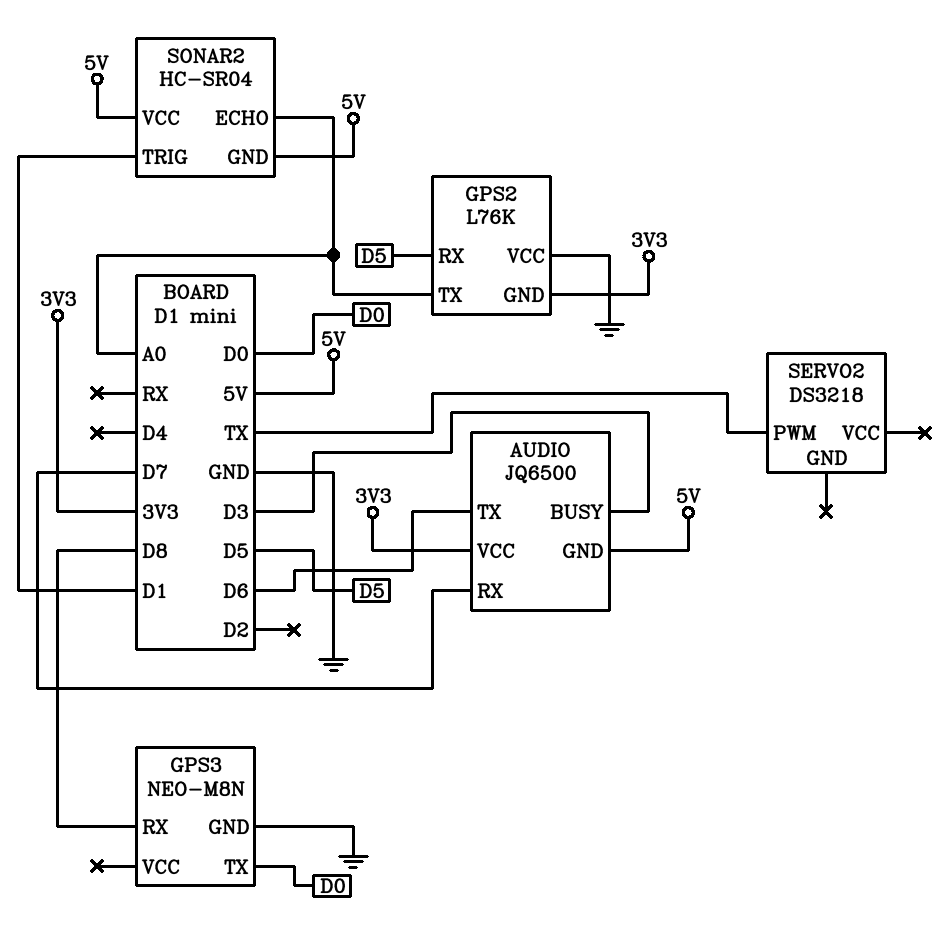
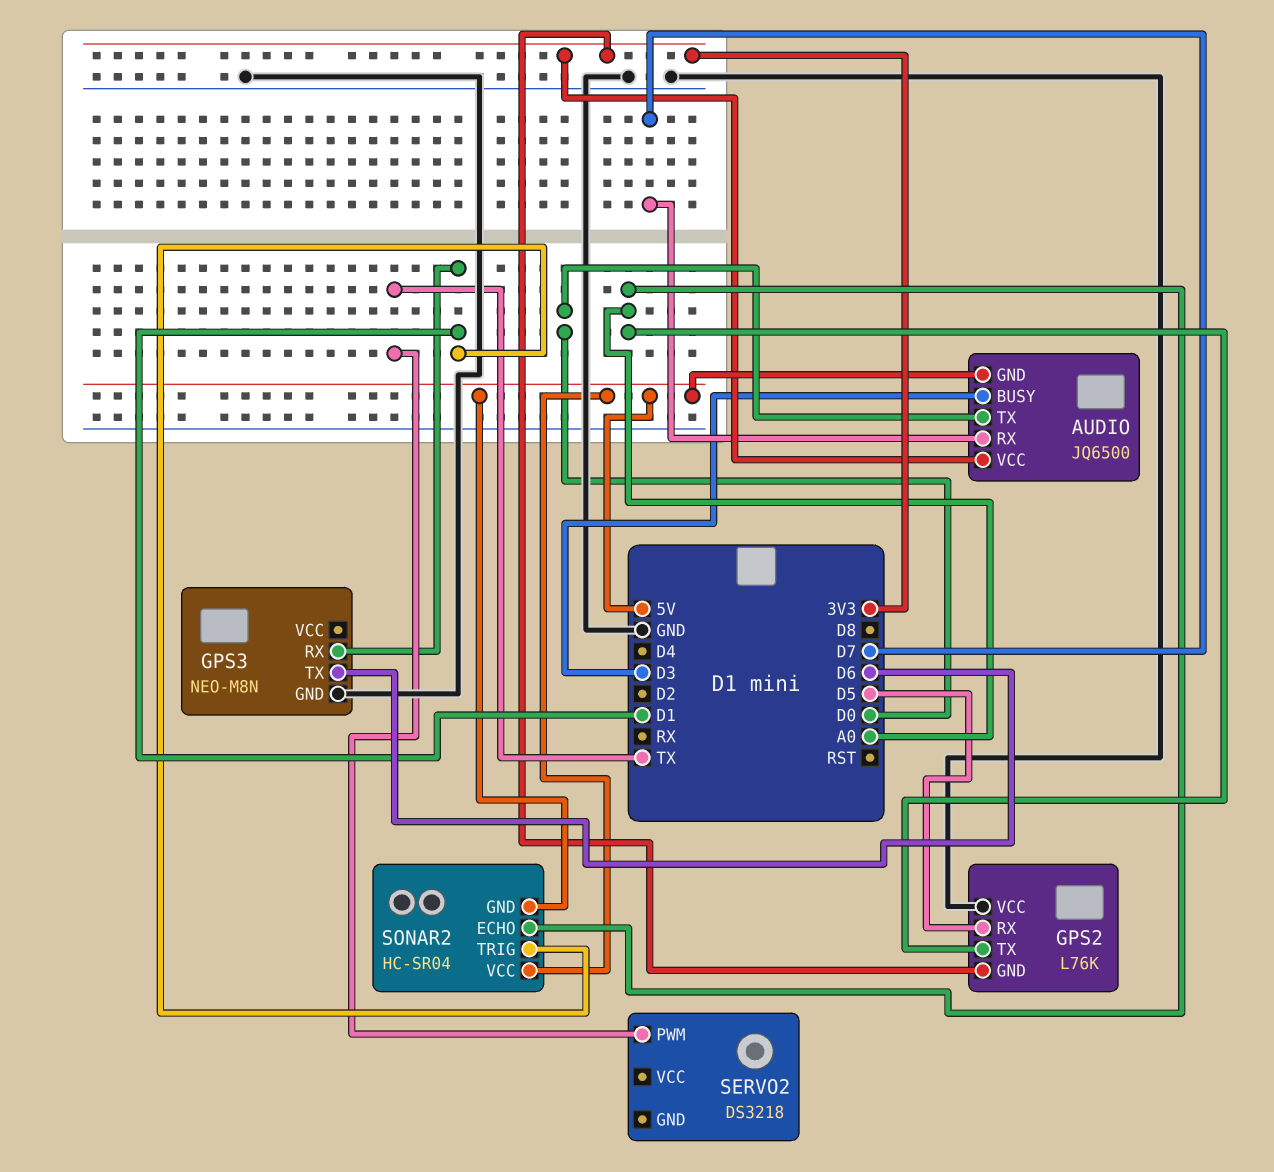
AUDIO pin TX: D6 -> D0
GPS3 pin RX: D8 -> D1
GPS3 pin TX: D0 -> D6

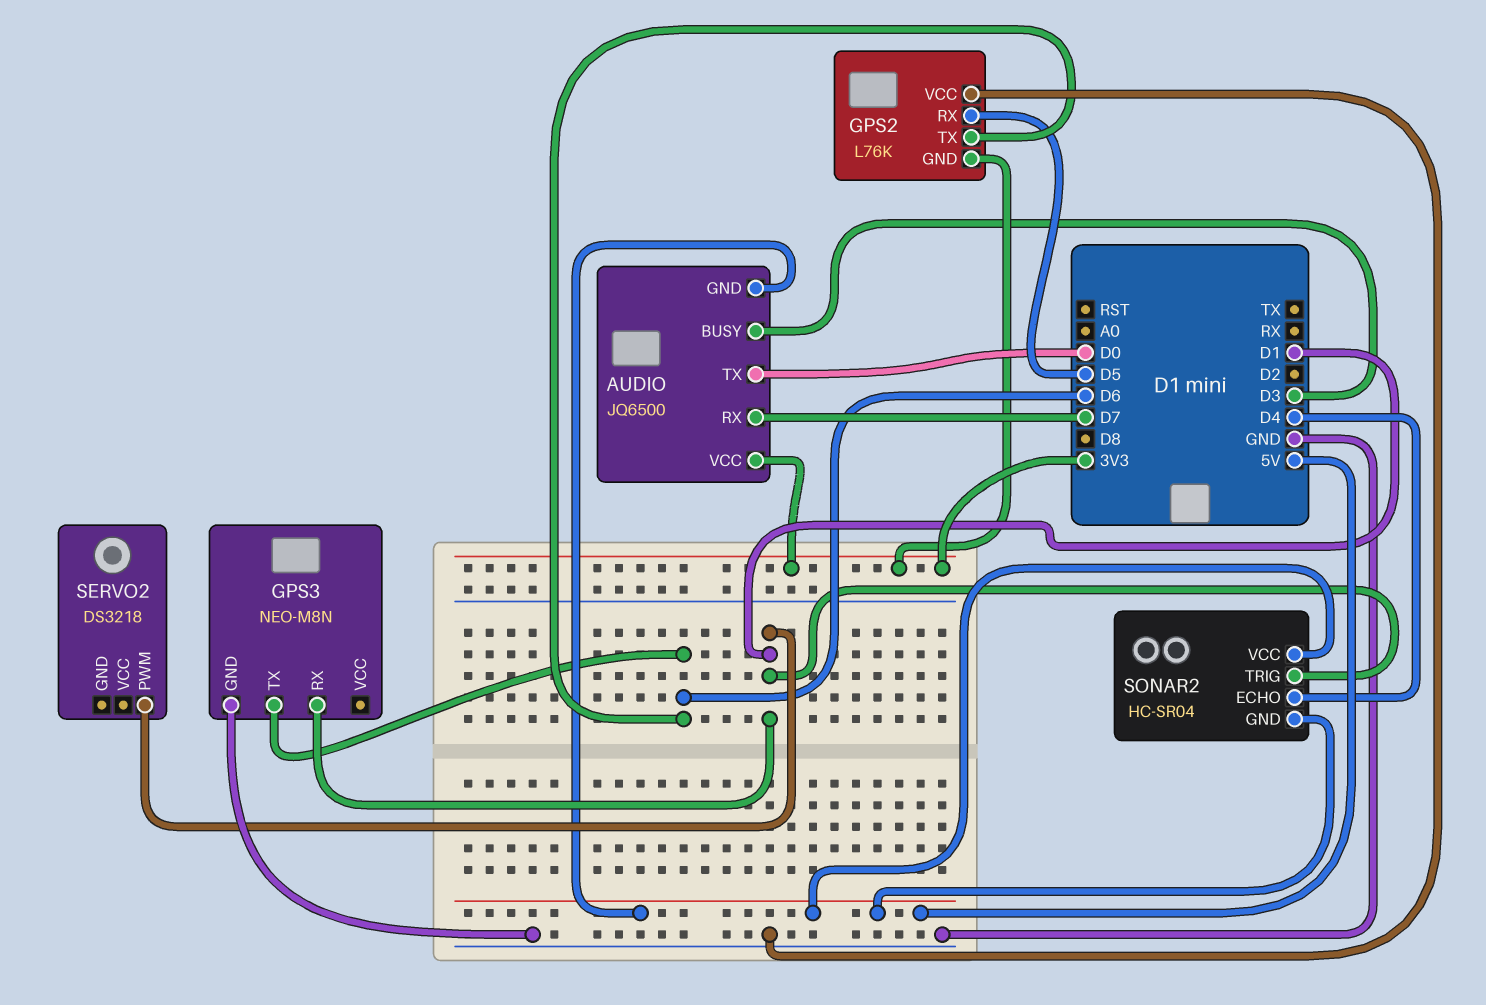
GPS2 pin TX: A0 -> D6
SERVO2 pin PWM: TX -> D1
SONAR2 pin ECHO: A0 -> D4

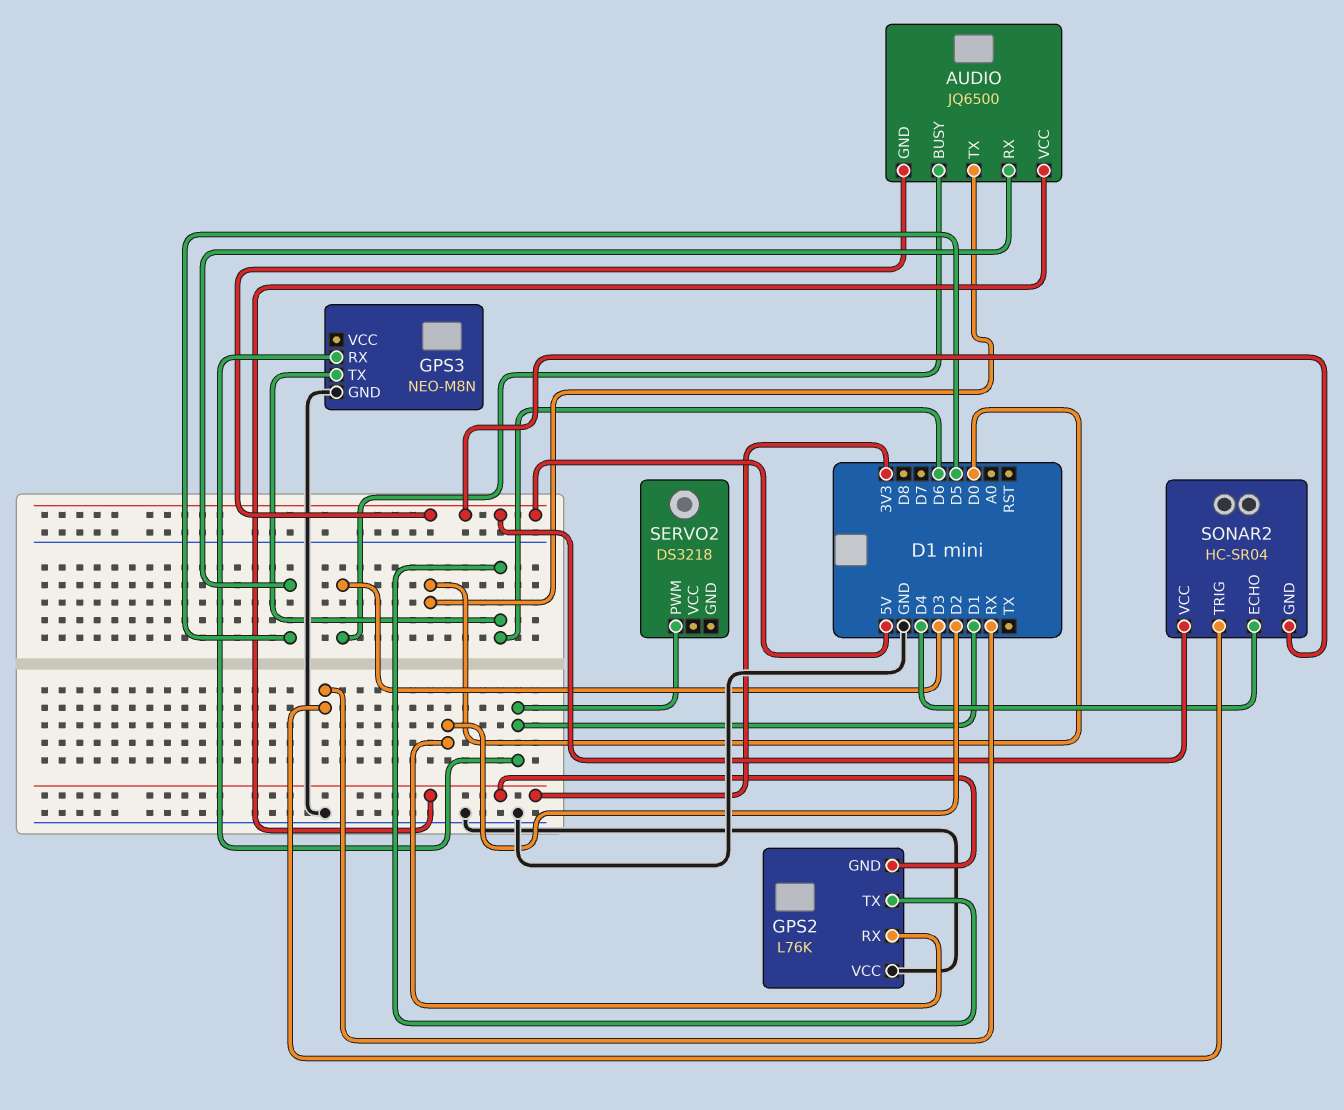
AUDIO pin RX: D7 -> D5
GPS2 pin RX: D5 -> D2
SONAR2 pin TRIG: D1 -> RX

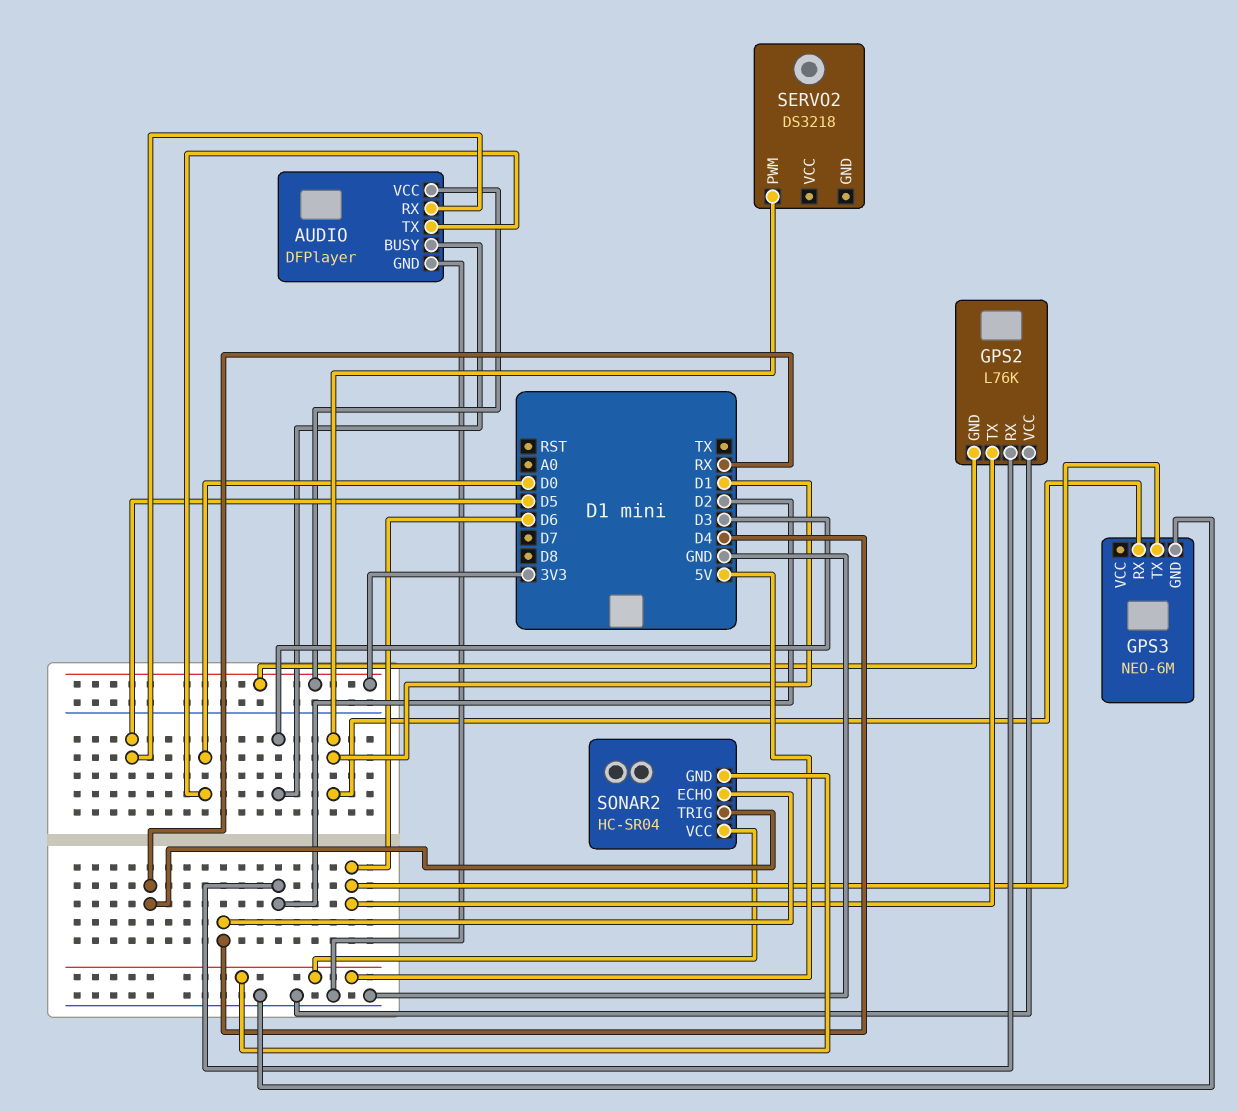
AUDIO: JQ6500 -> DFPlayer
AUDIO pin GND: 5V -> GND
GPS3: NEO-M8N -> NEO-6M

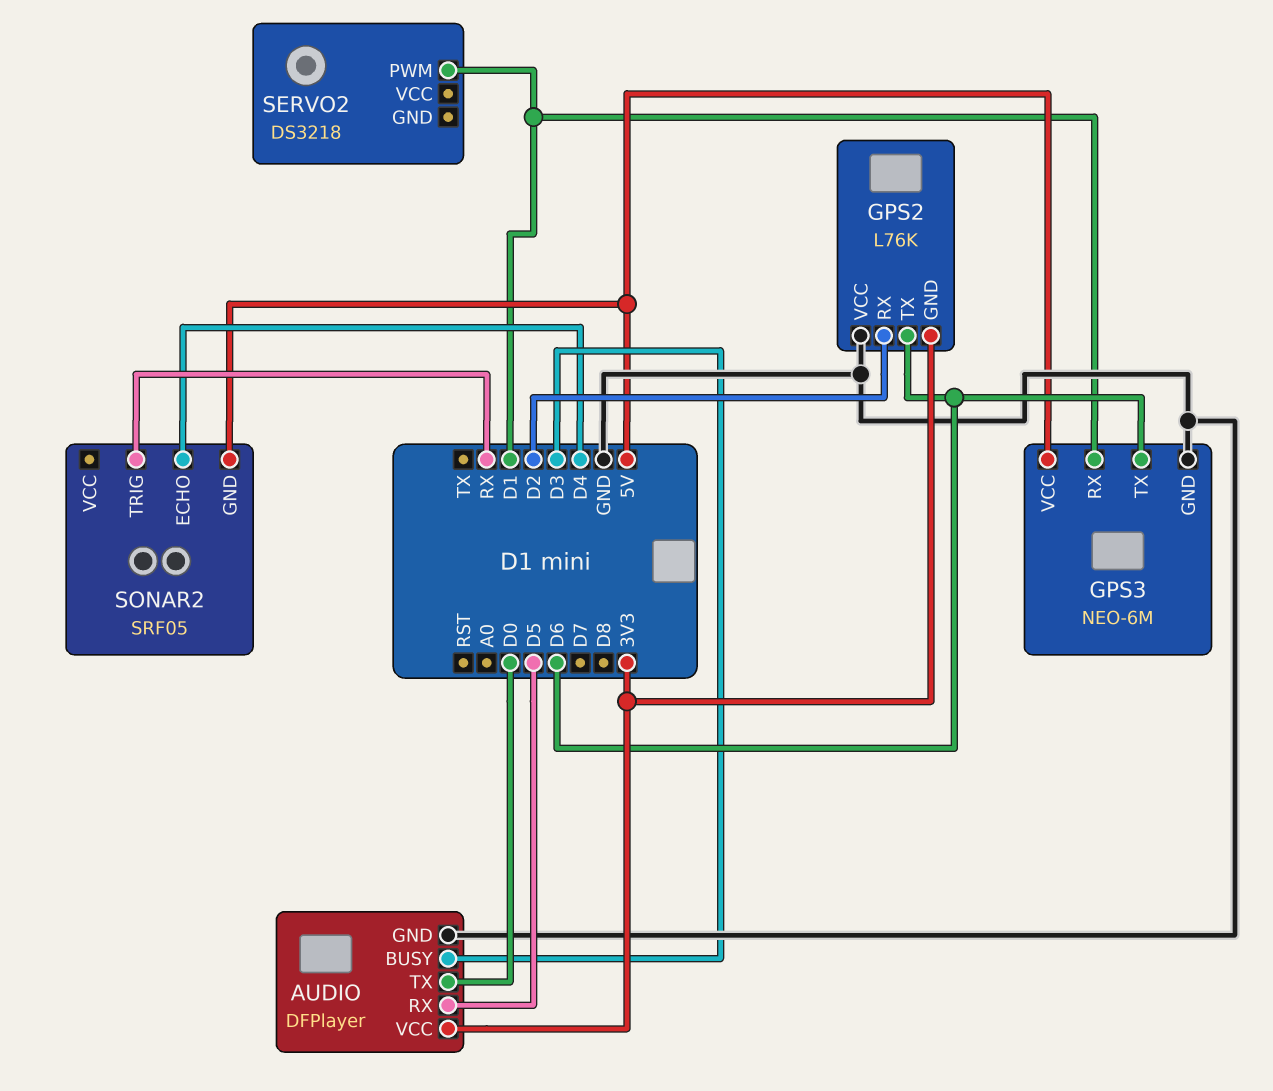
GPS3 pin VCC: none -> 5V
SONAR2: HC-SR04 -> SRF05
SONAR2 pin VCC: 5V -> none

